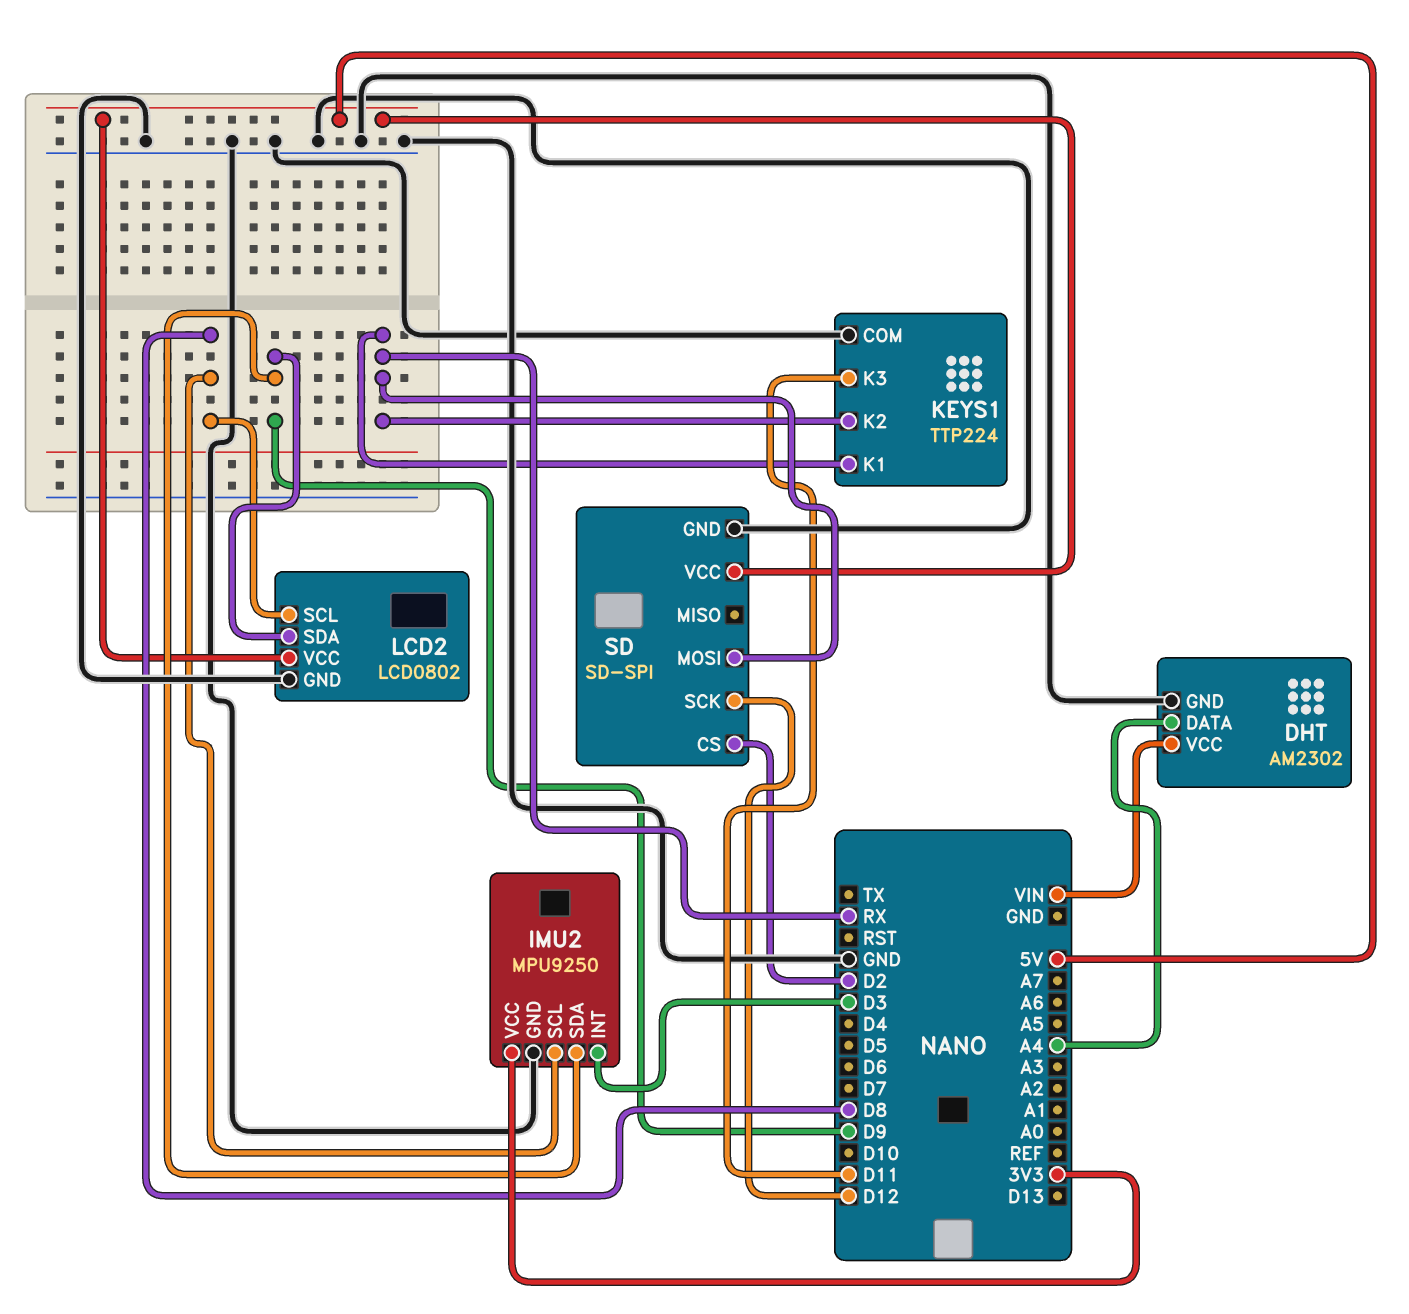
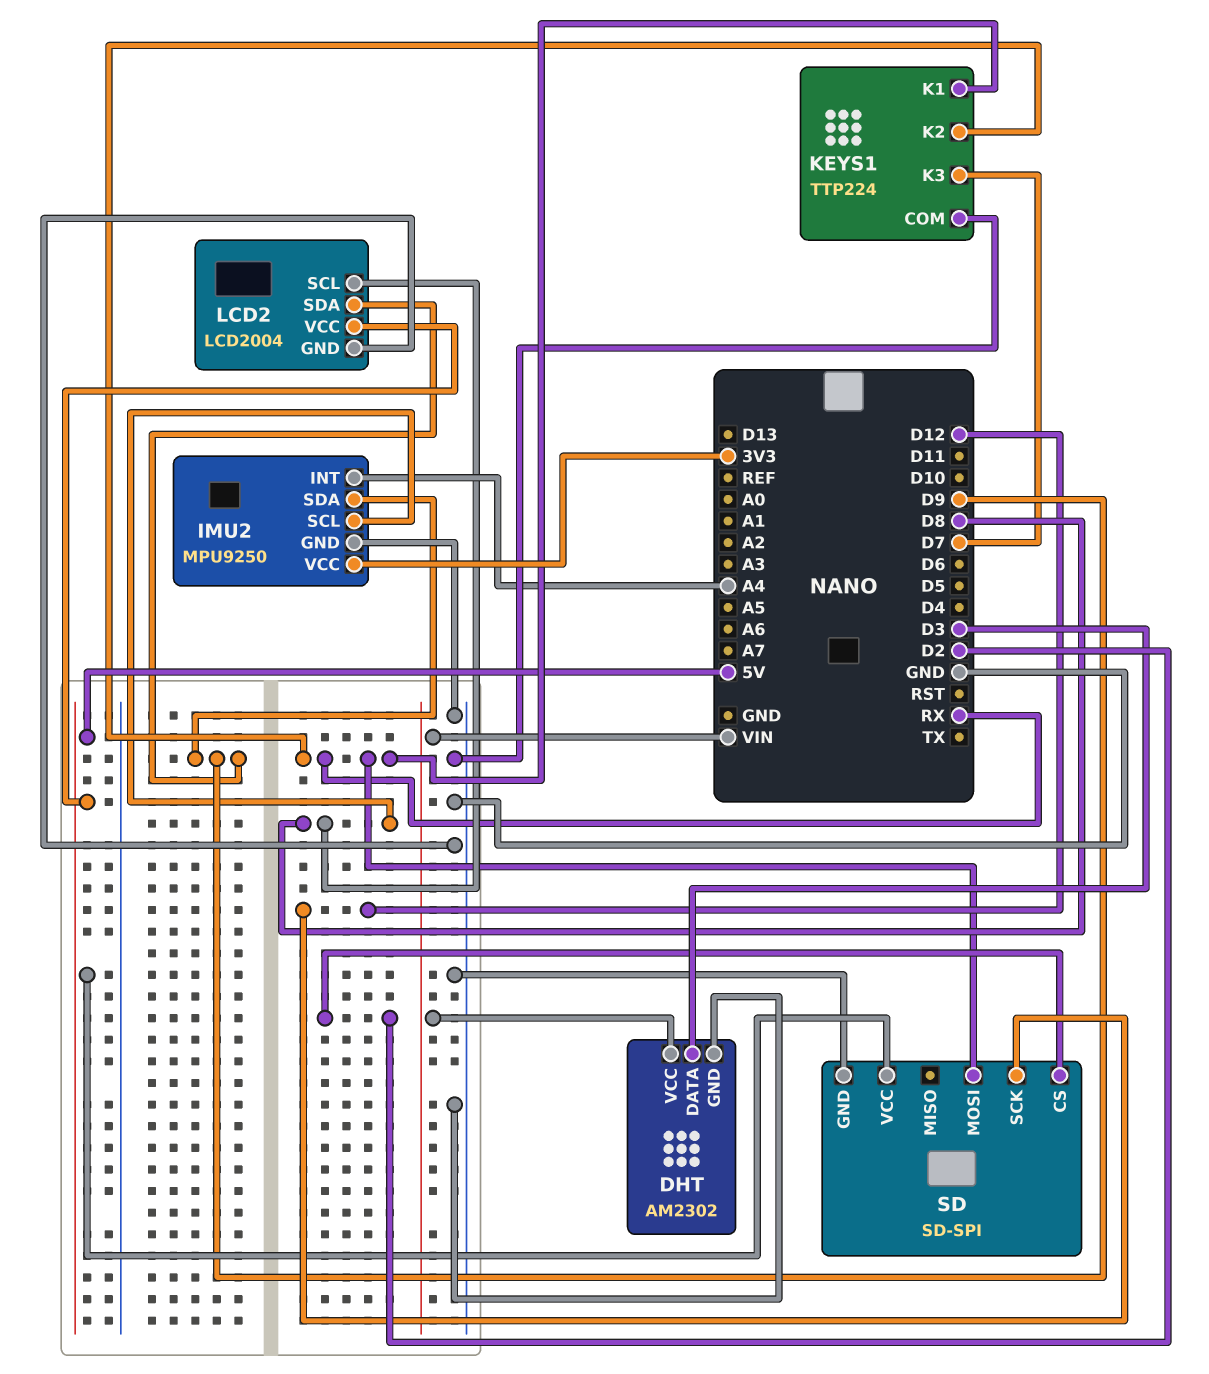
DHT pin DATA: A4 -> D3
IMU2 pin INT: D3 -> A4
KEYS1 pin K3: D11 -> D7
LCD2: LCD0802 -> LCD2004

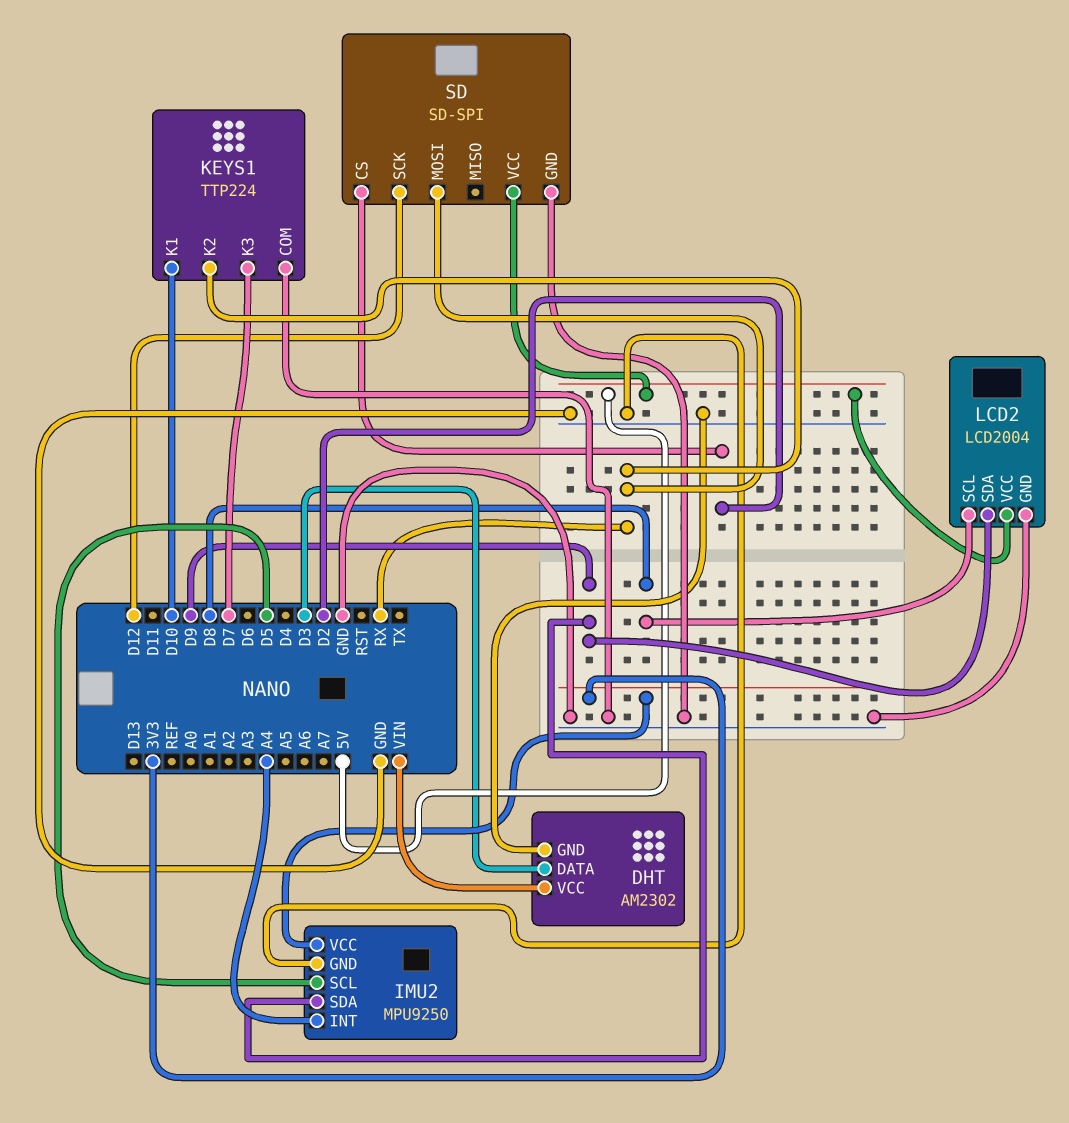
IMU2 pin SCL: D8 -> D5
KEYS1 pin K1: RX -> D10

